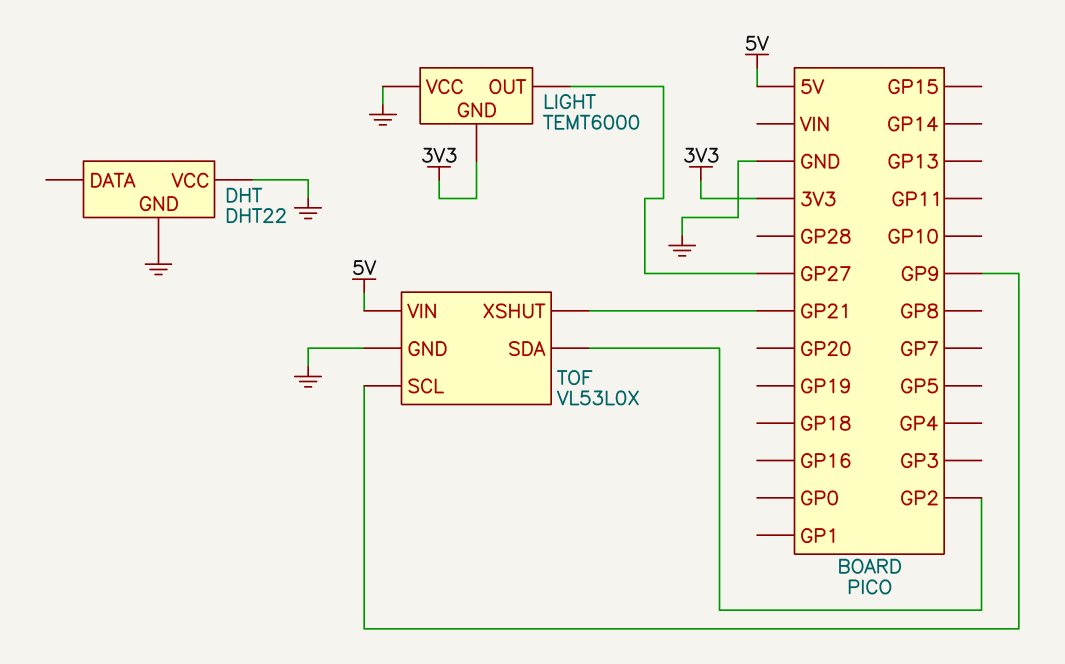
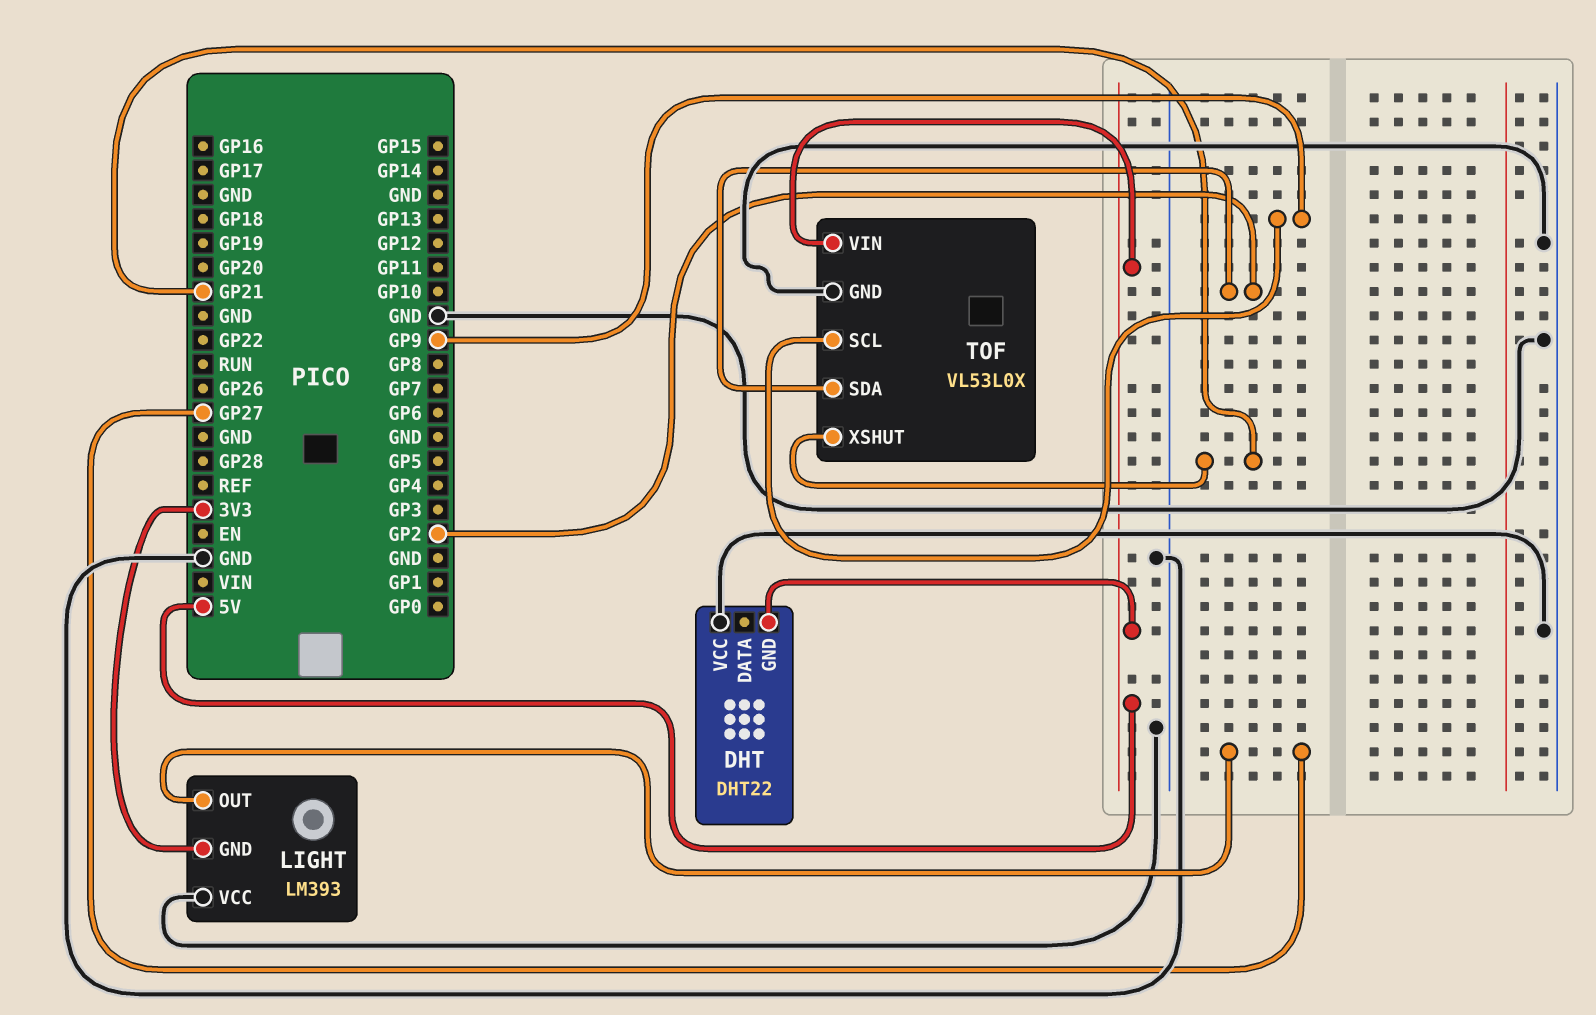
DHT pin GND: GND -> 5V
LIGHT: TEMT6000 -> LM393

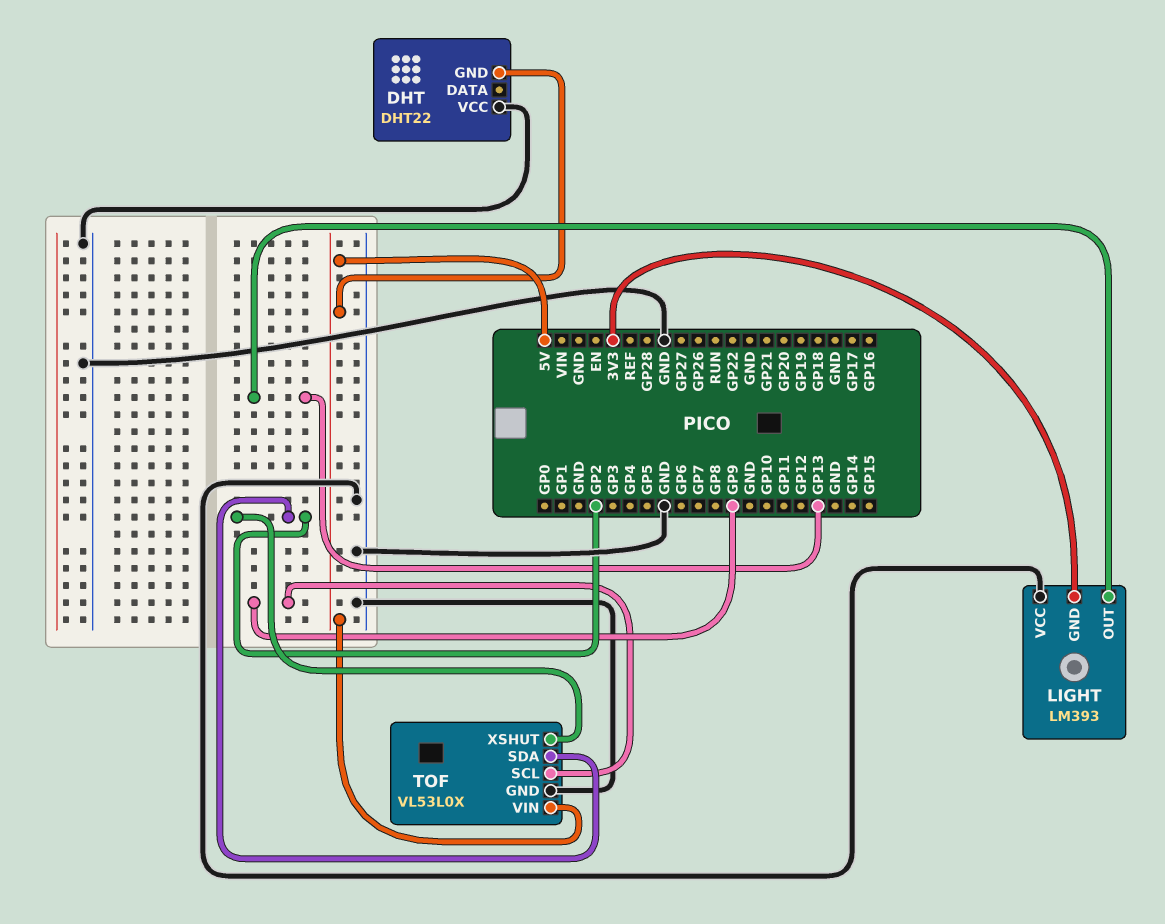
LIGHT pin OUT: GP27 -> GP13
TOF pin XSHUT: GP21 -> GP2

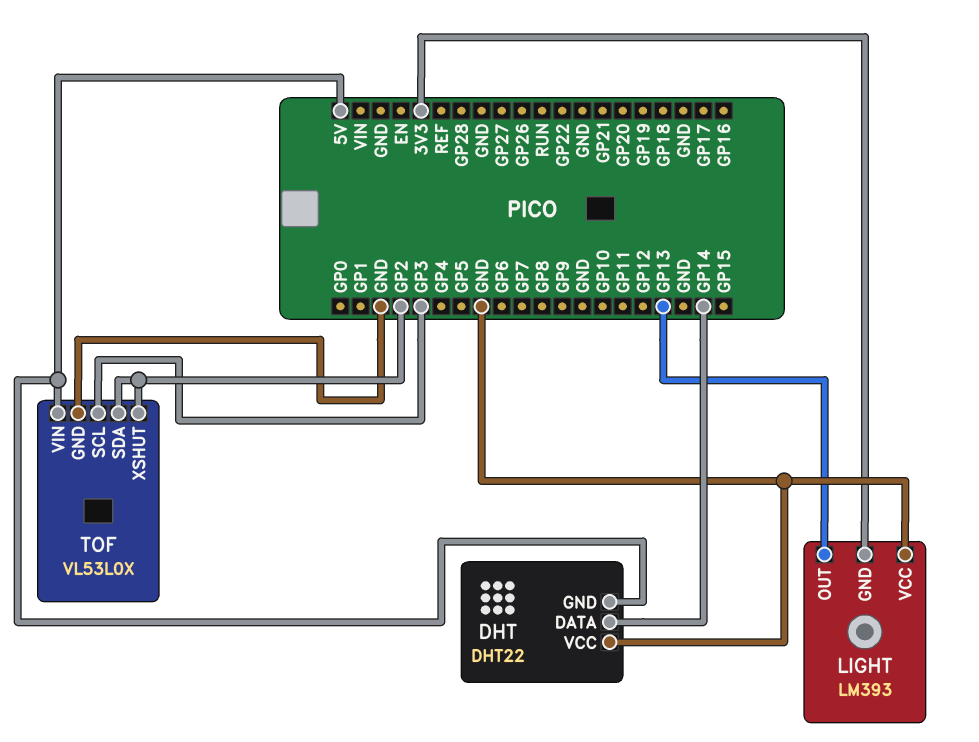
DHT pin DATA: none -> GP14
TOF pin SCL: GP9 -> GP3

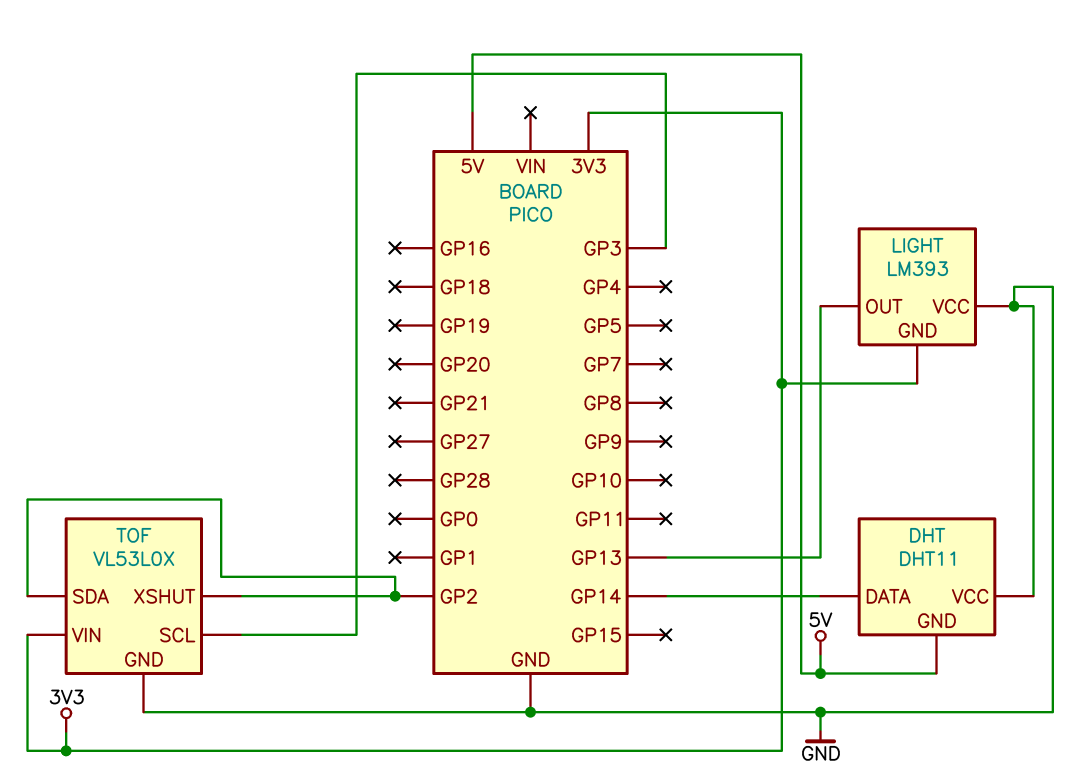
DHT: DHT22 -> DHT11
TOF pin VIN: 5V -> 3V3

